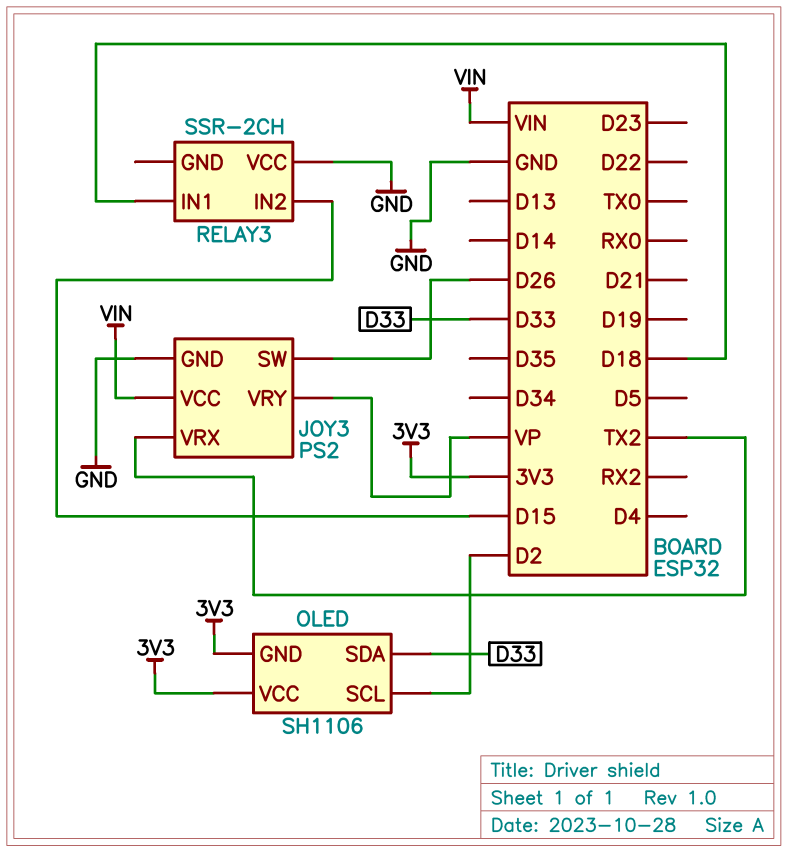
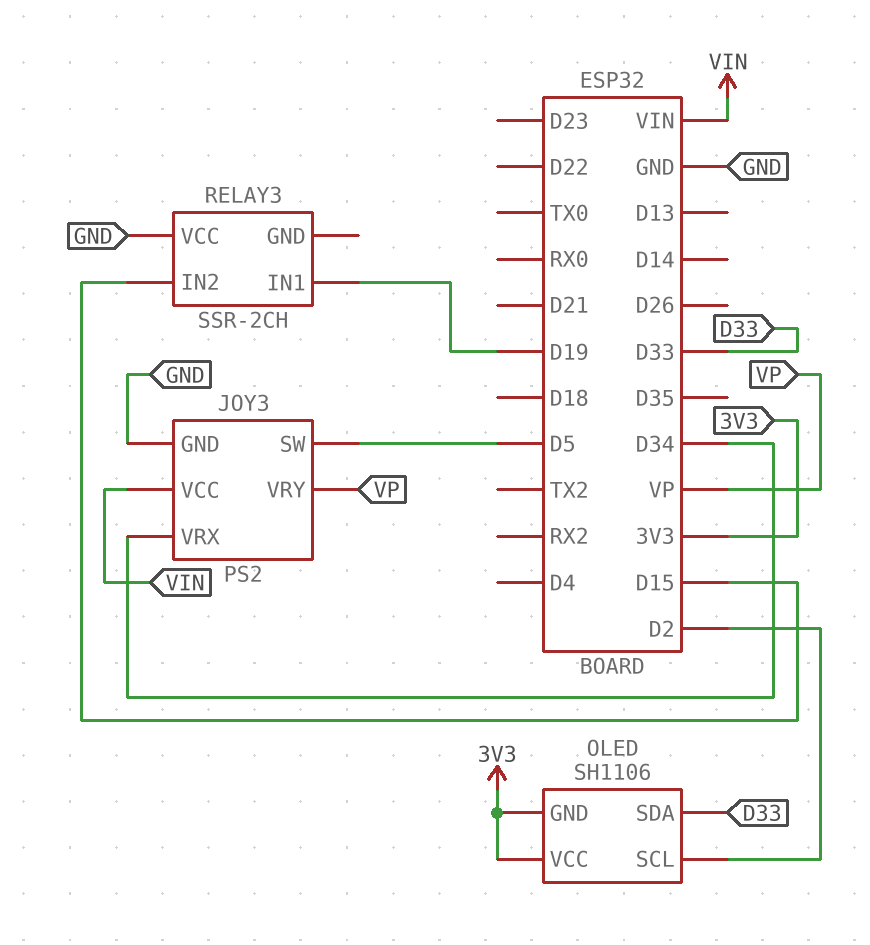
JOY3 pin SW: D26 -> D5
JOY3 pin VRX: TX2 -> D34
RELAY3 pin IN1: D18 -> D19

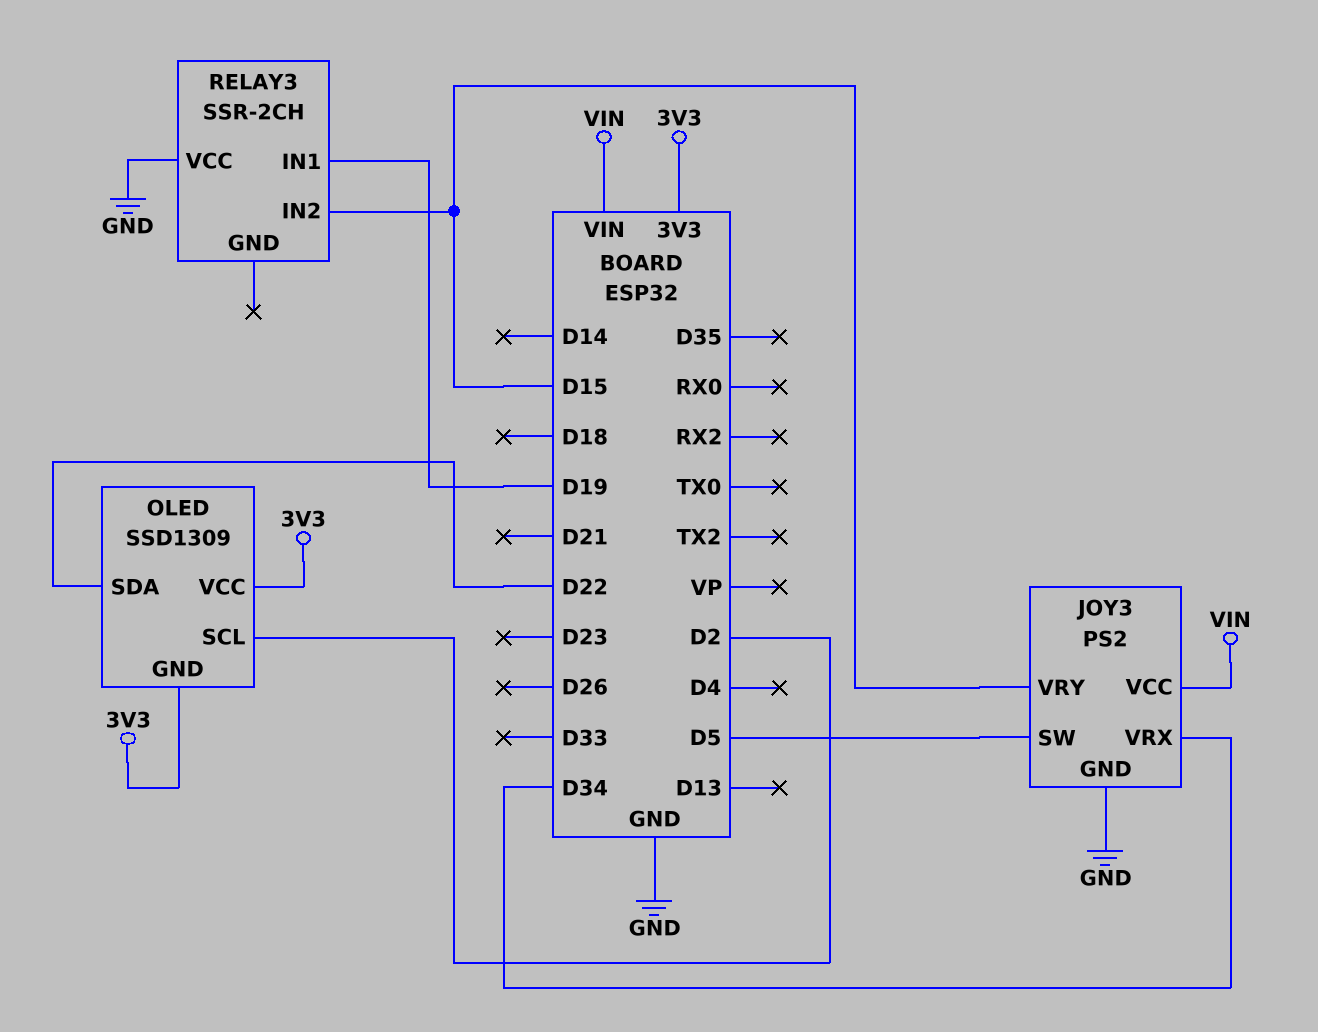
JOY3 pin VRY: VP -> D15
OLED: SH1106 -> SSD1309
OLED pin SDA: D33 -> D22

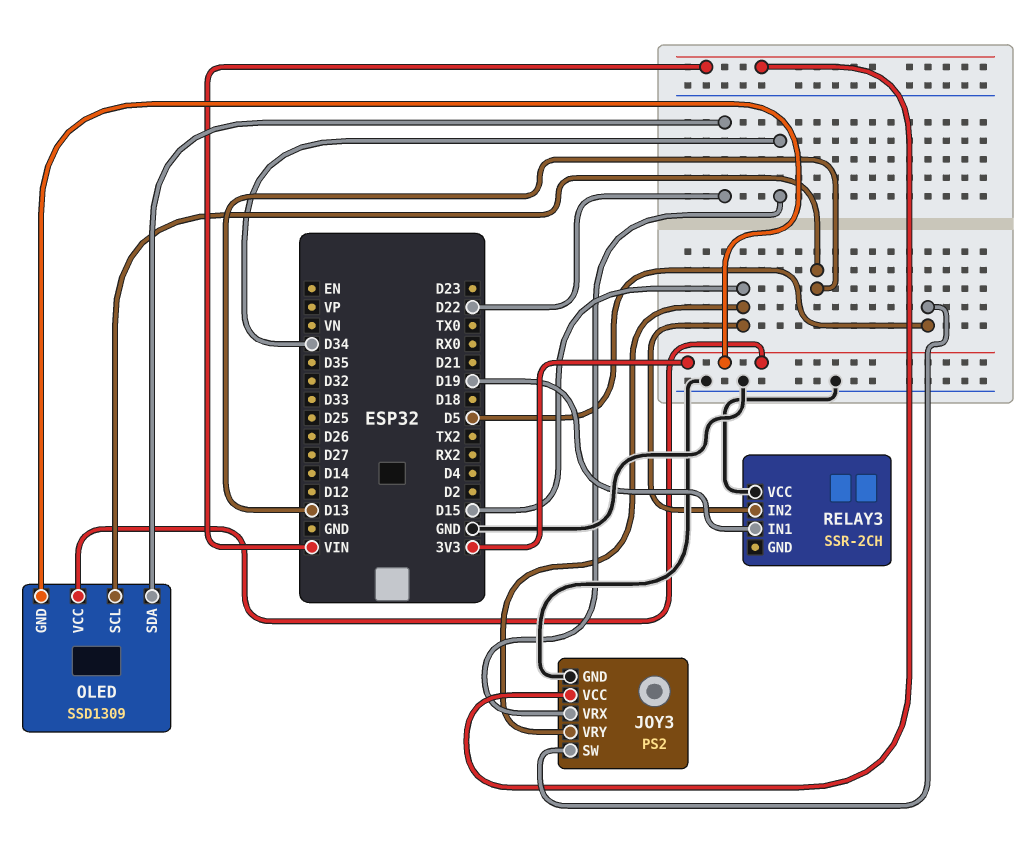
OLED pin SCL: D2 -> D13

